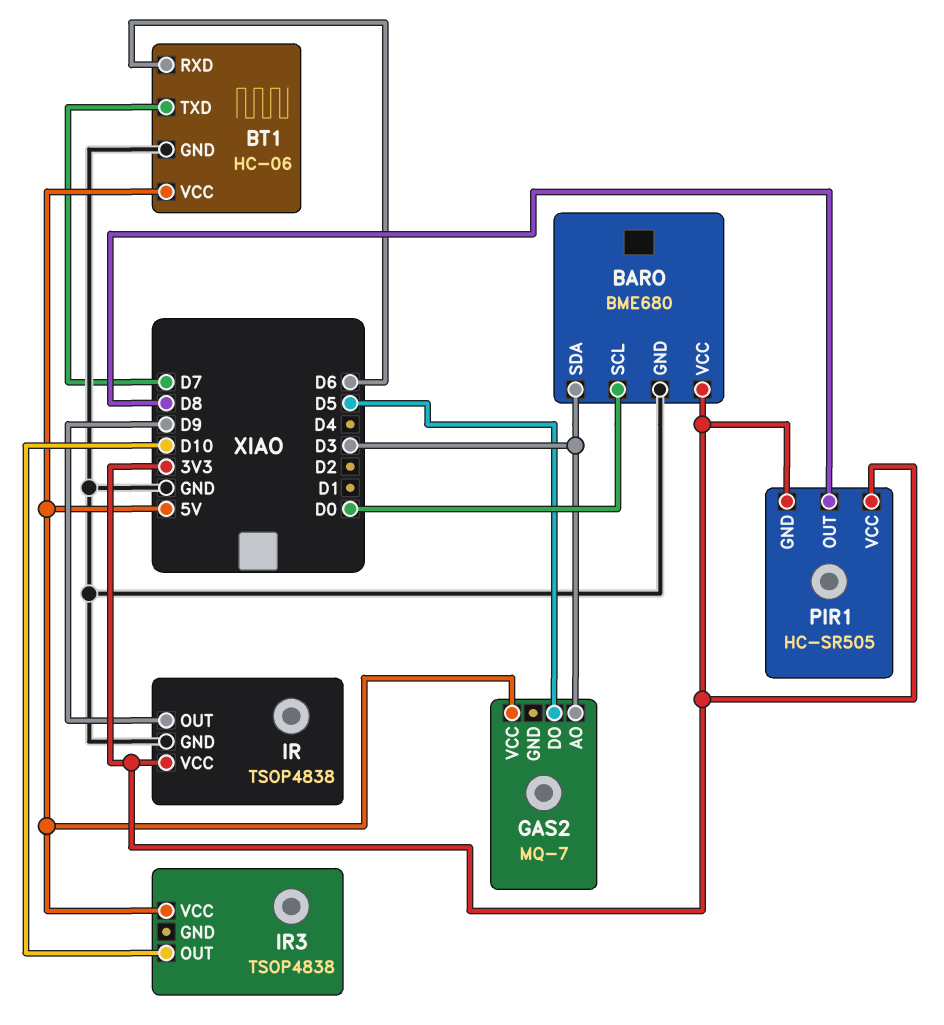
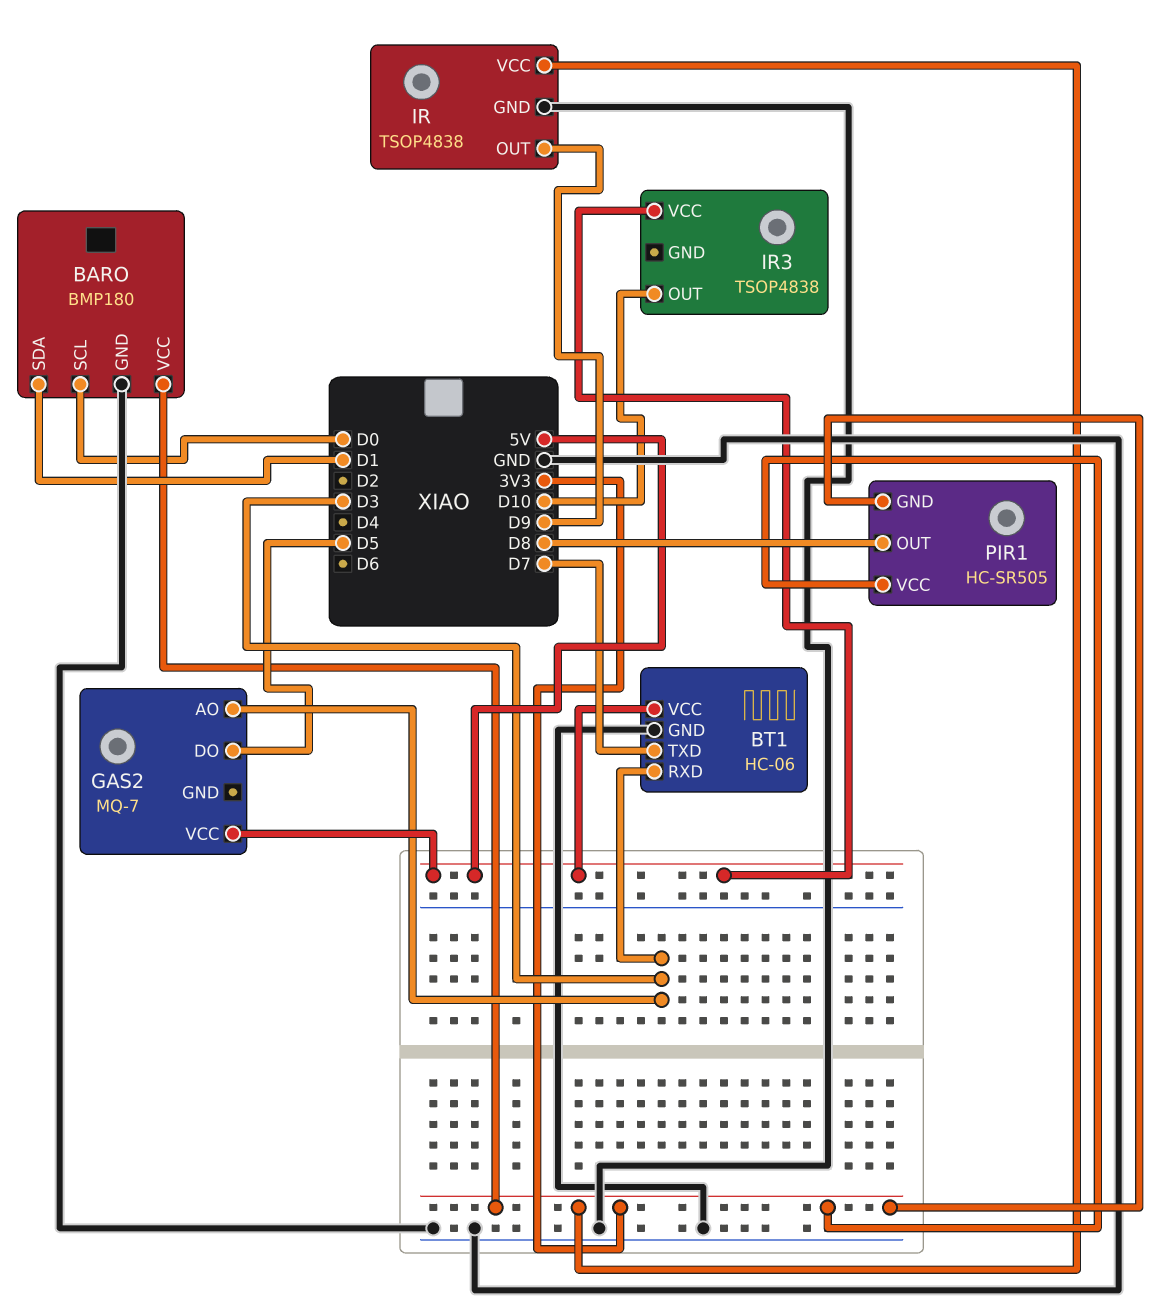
BARO: BME680 -> BMP180
BARO pin SDA: D3 -> D1
BT1 pin RXD: D6 -> D3

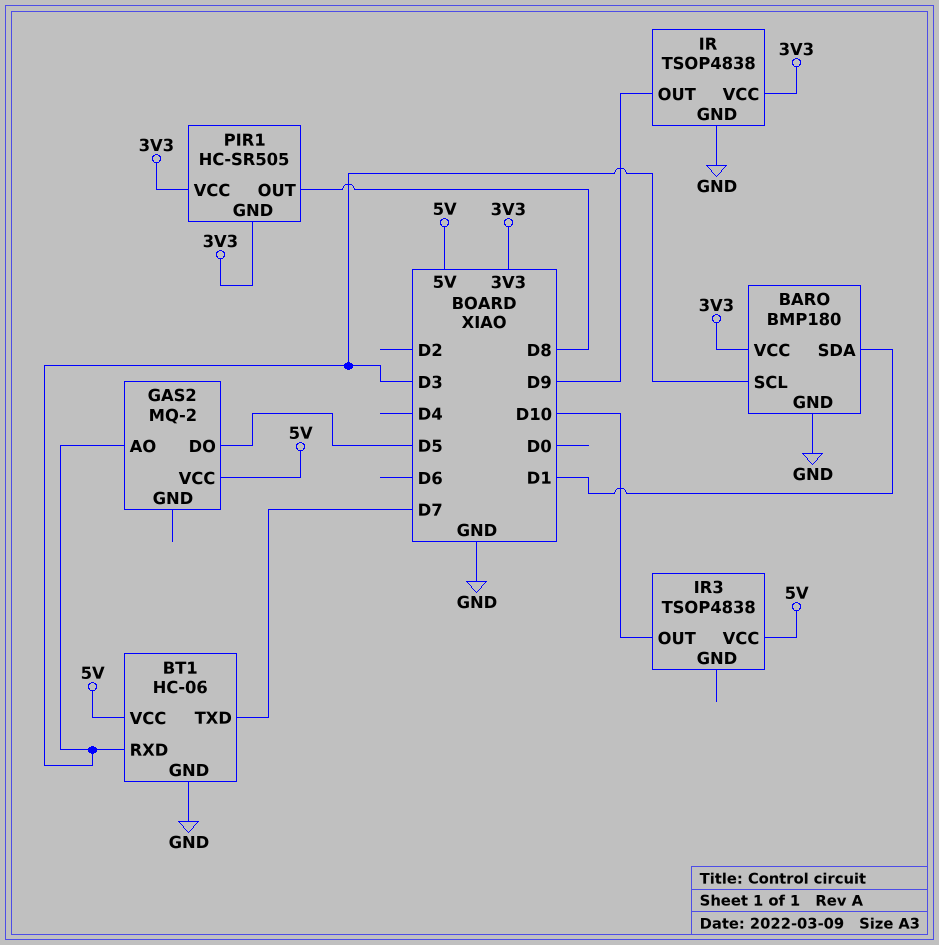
BARO pin SCL: D0 -> D3
GAS2: MQ-7 -> MQ-2

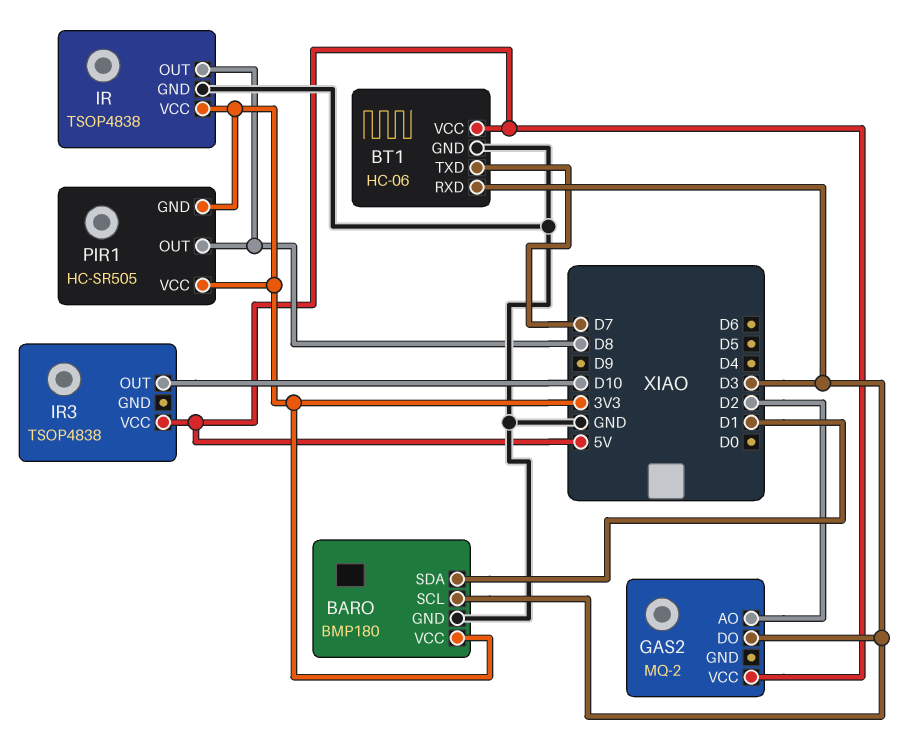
GAS2 pin AO: D3 -> D2
GAS2 pin DO: D5 -> D3
IR pin OUT: D9 -> D8

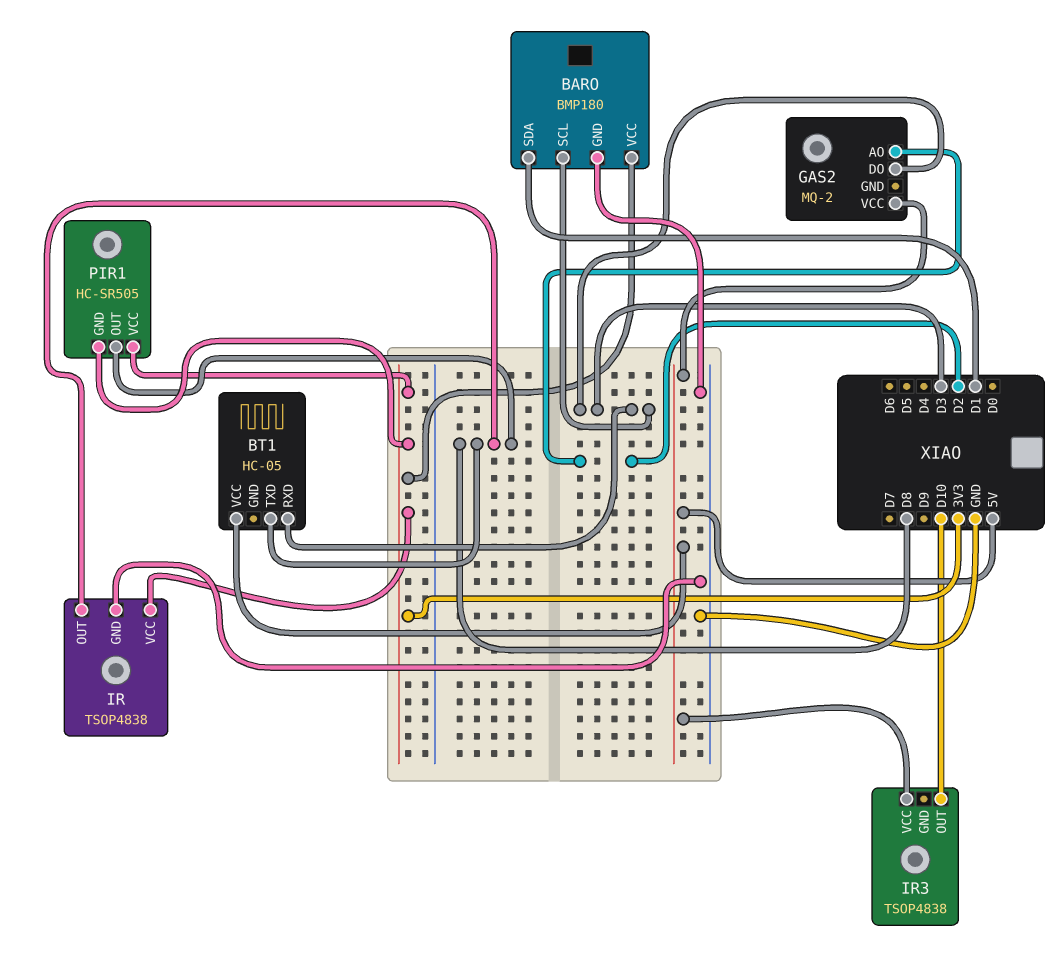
BT1: HC-06 -> HC-05
BT1 pin GND: GND -> none
BT1 pin TXD: D7 -> D8

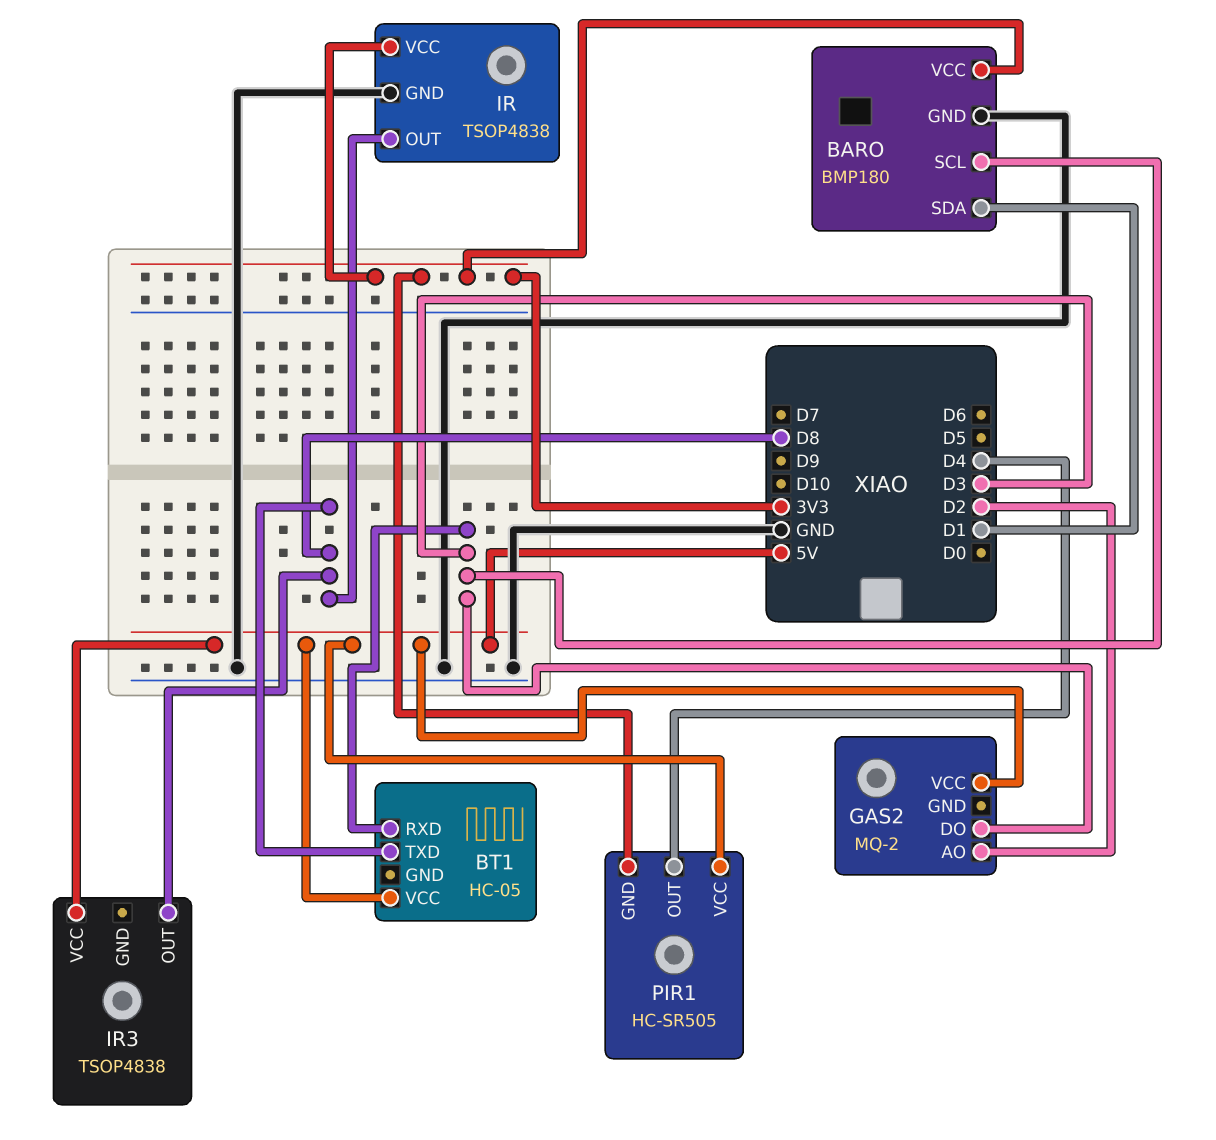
IR3 pin OUT: D10 -> D8
PIR1 pin OUT: D8 -> D4
PIR1 pin VCC: 3V3 -> 5V

